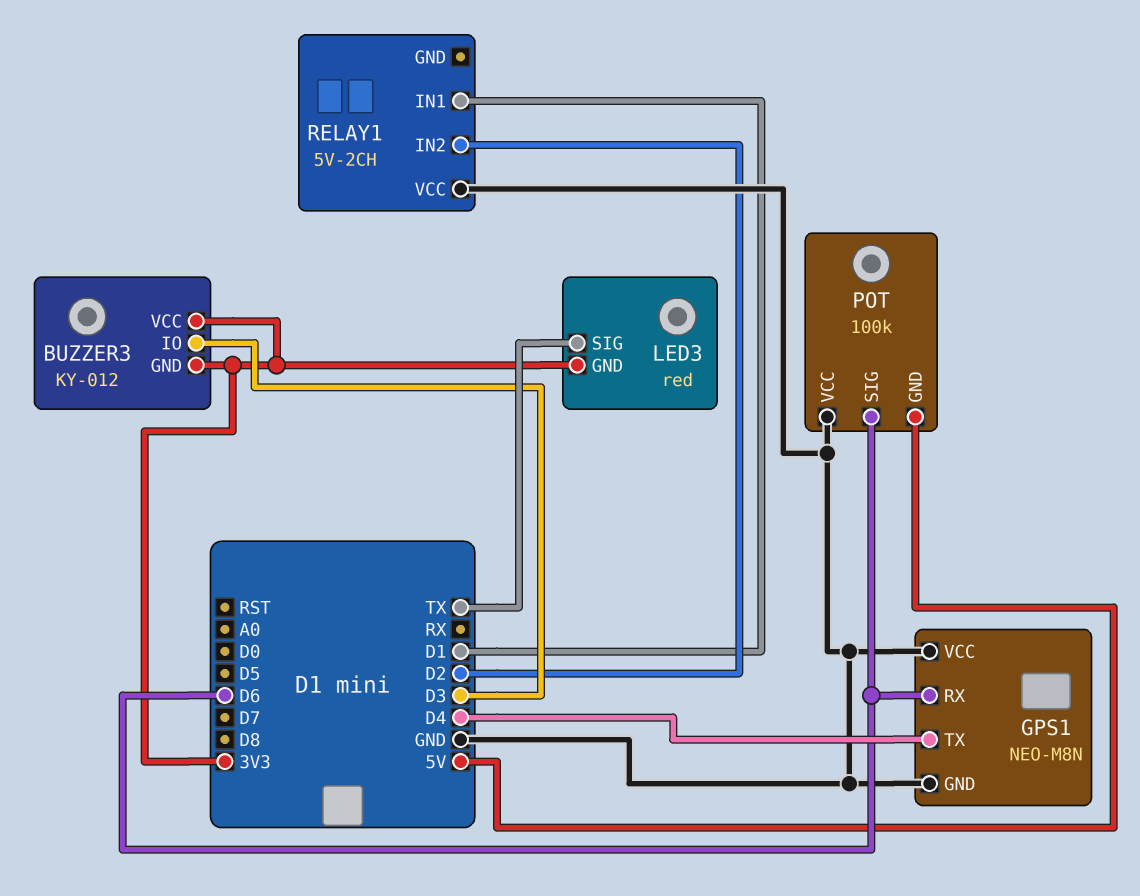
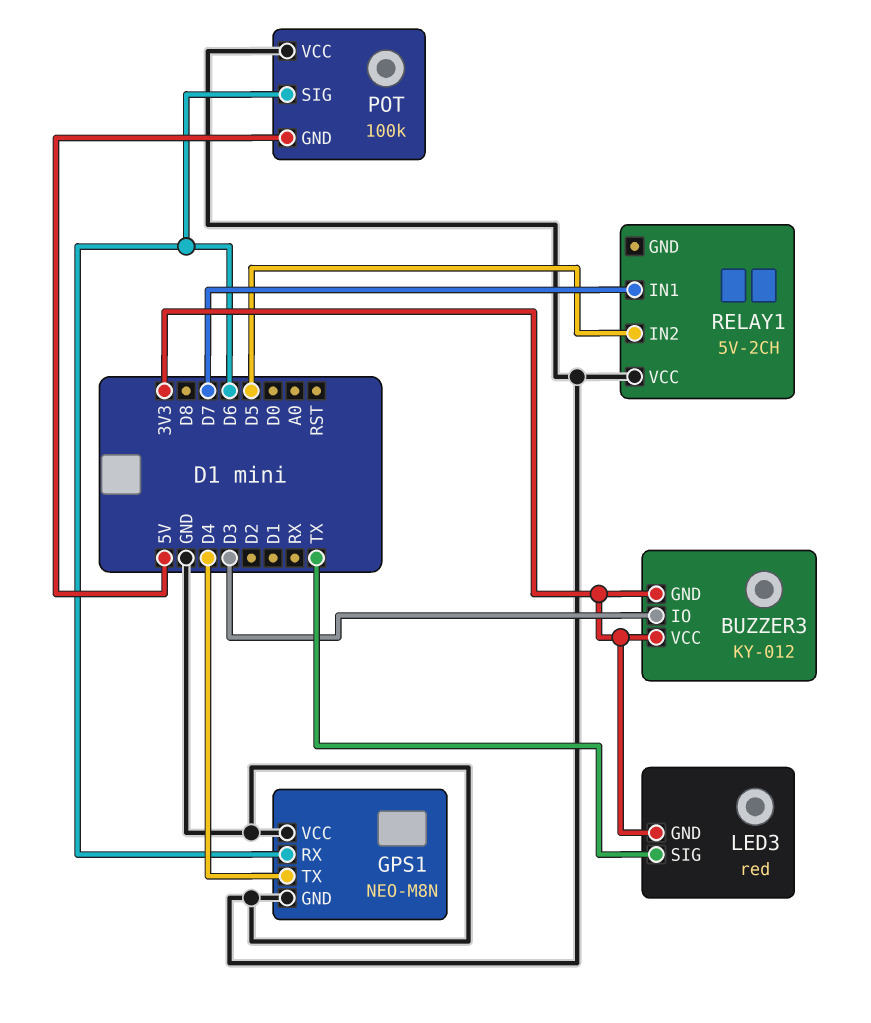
RELAY1 pin IN1: D1 -> D7
RELAY1 pin IN2: D2 -> D5

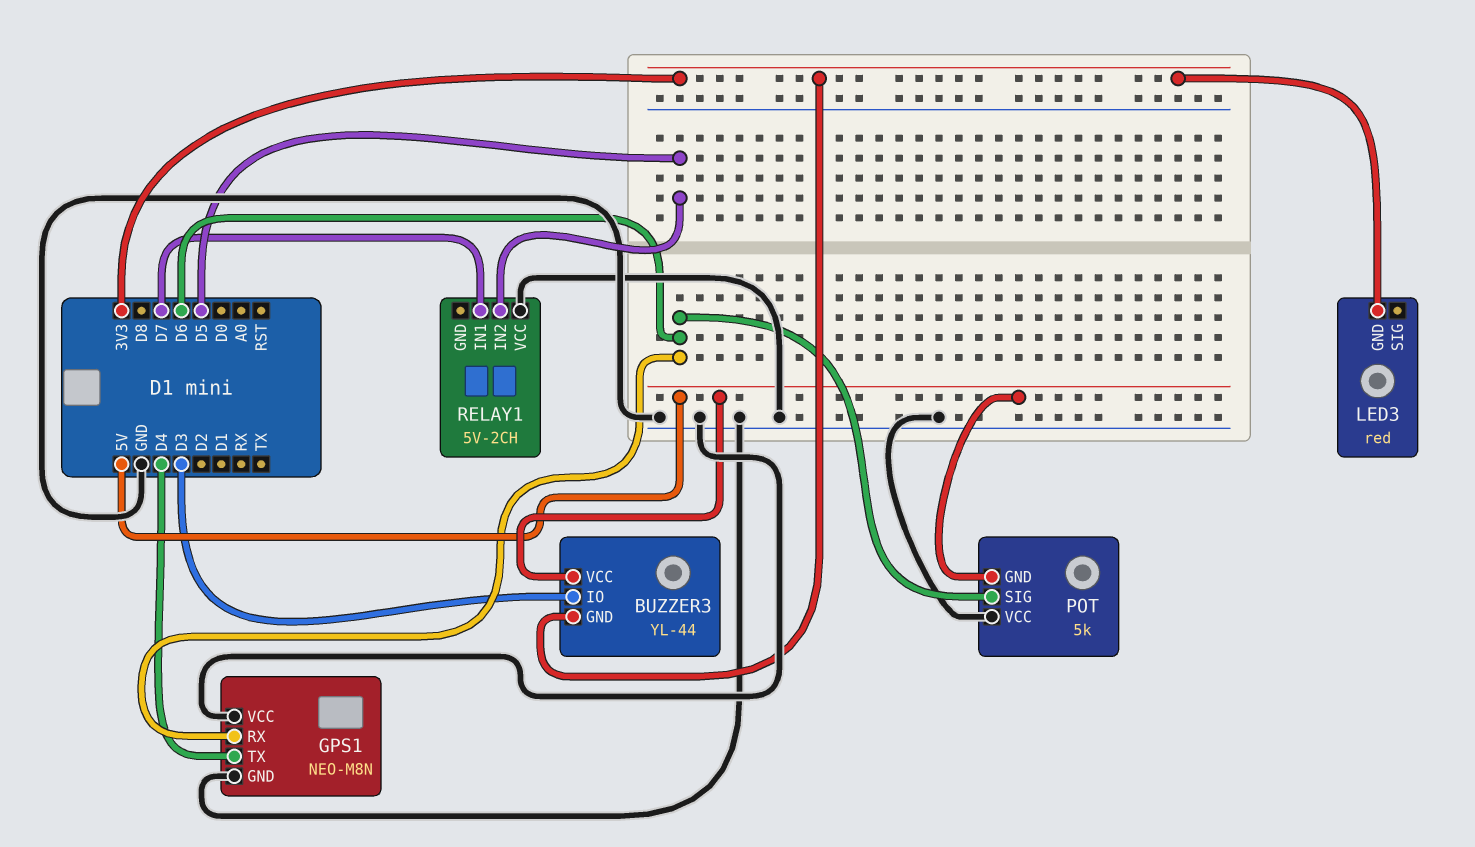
BUZZER3: KY-012 -> YL-44
BUZZER3 pin VCC: 3V3 -> 5V
LED3 pin SIG: TX -> none
POT: 100k -> 5k

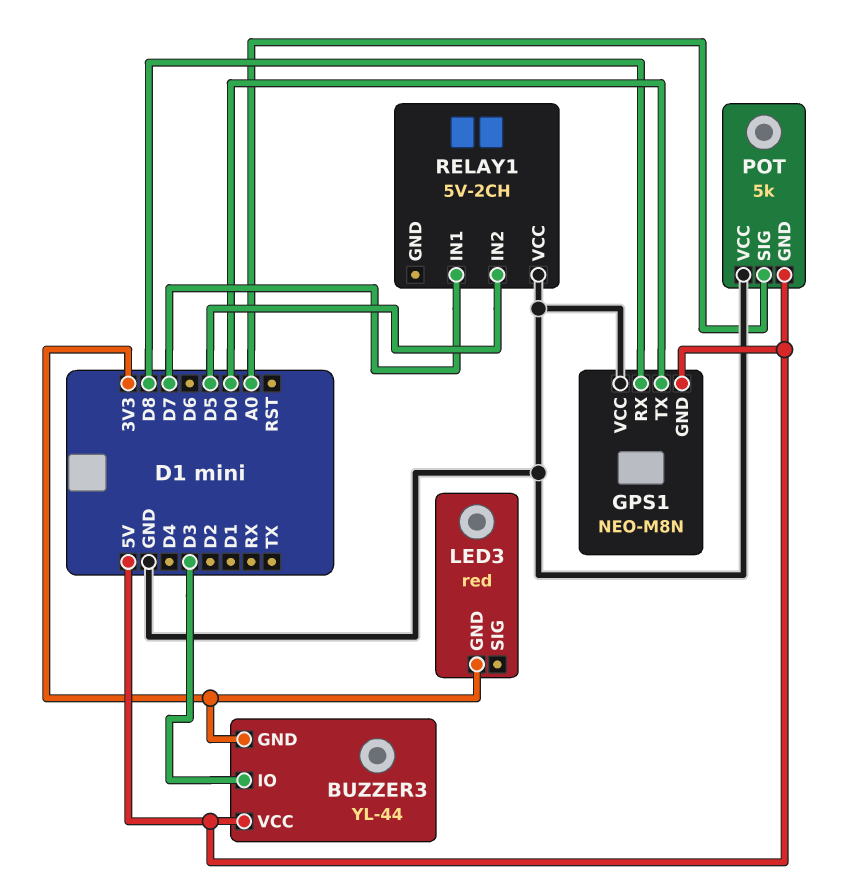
GPS1 pin GND: GND -> 5V
GPS1 pin RX: D6 -> D8
GPS1 pin TX: D4 -> D0
POT pin SIG: D6 -> A0

